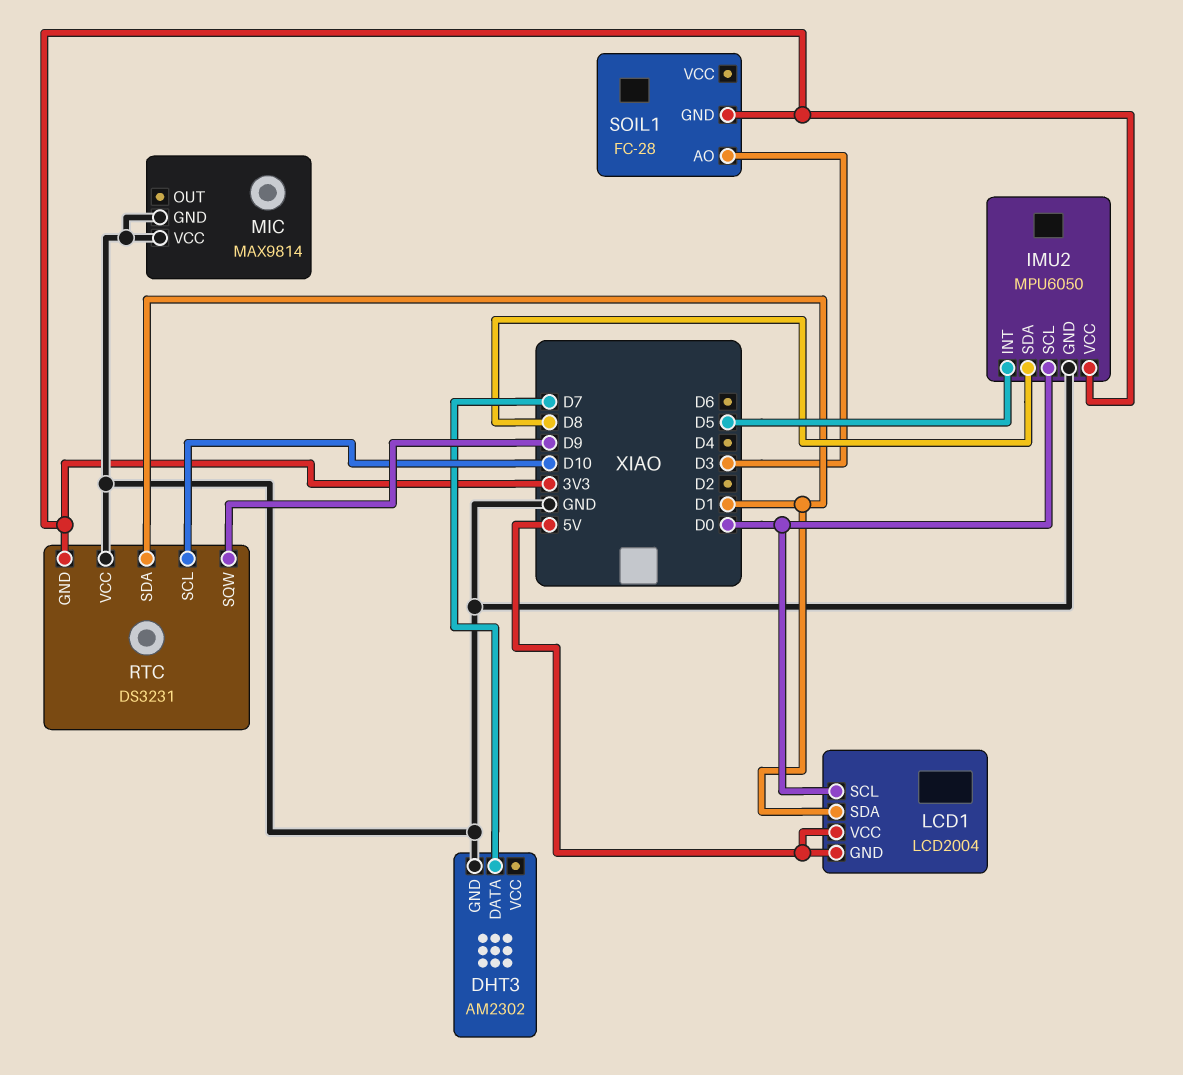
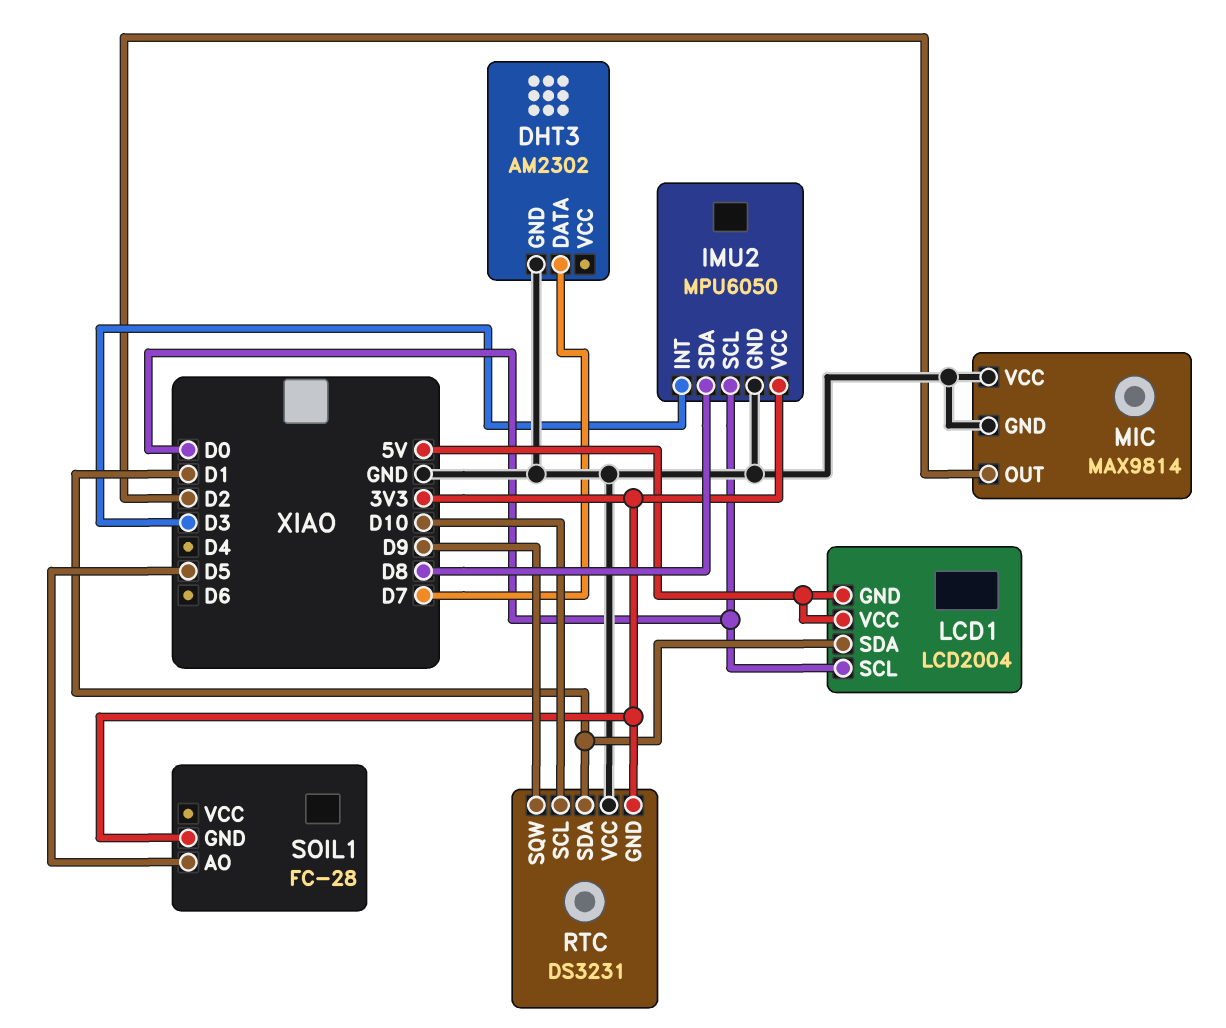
IMU2 pin INT: D5 -> D3
MIC pin OUT: none -> D2
SOIL1 pin AO: D3 -> D5

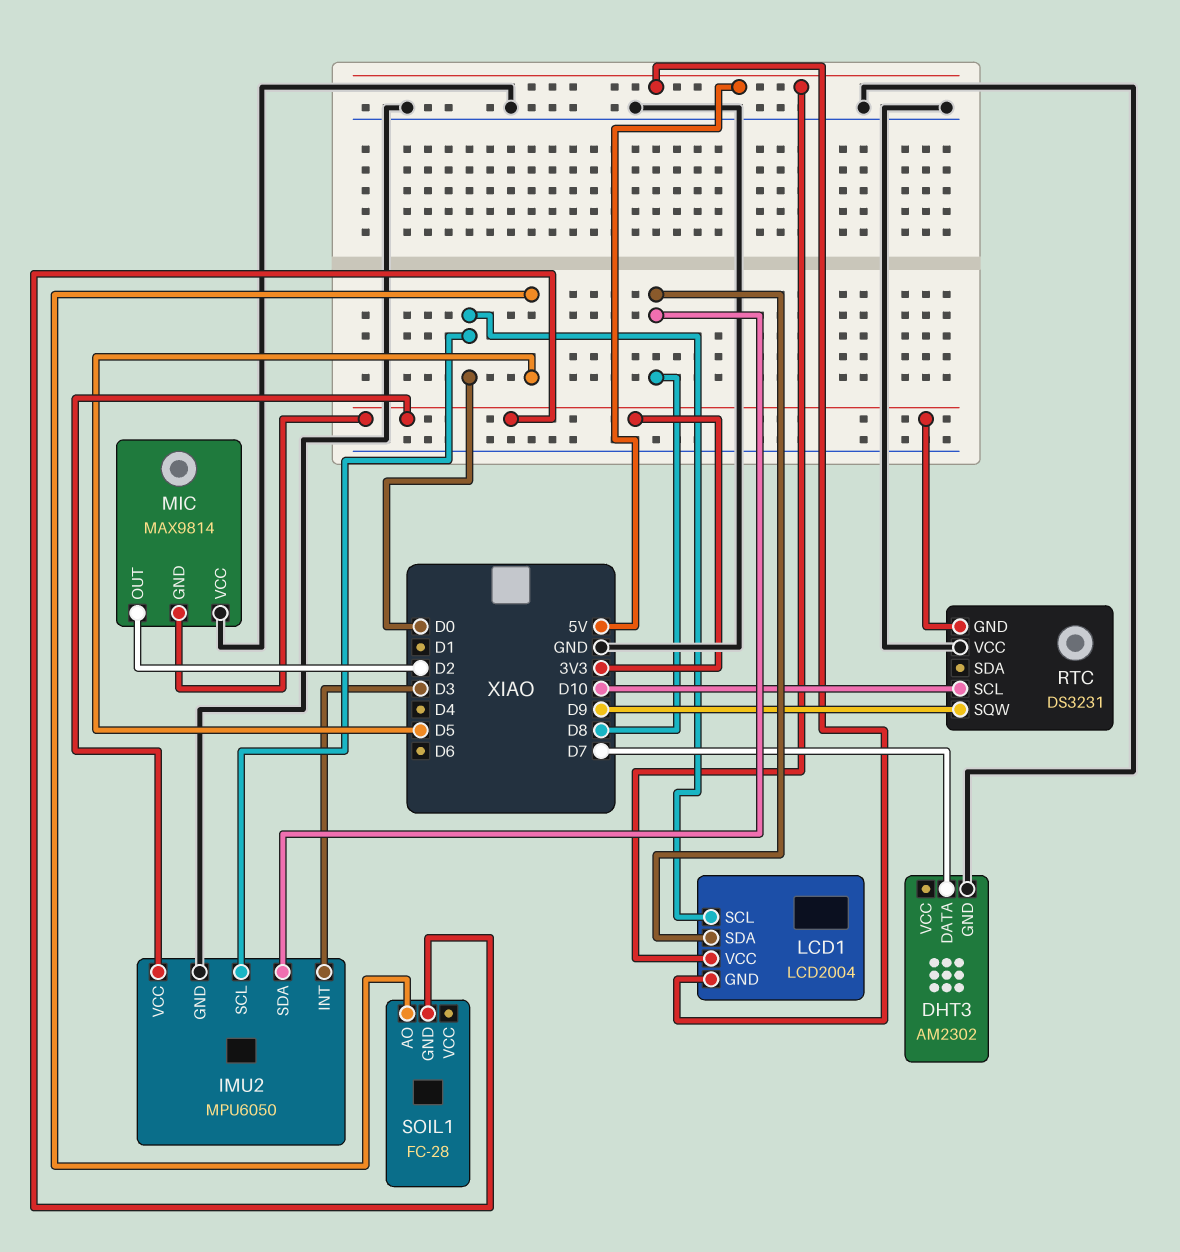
LCD1 pin SDA: D1 -> D8
MIC pin GND: GND -> 3V3
RTC pin SDA: D1 -> none

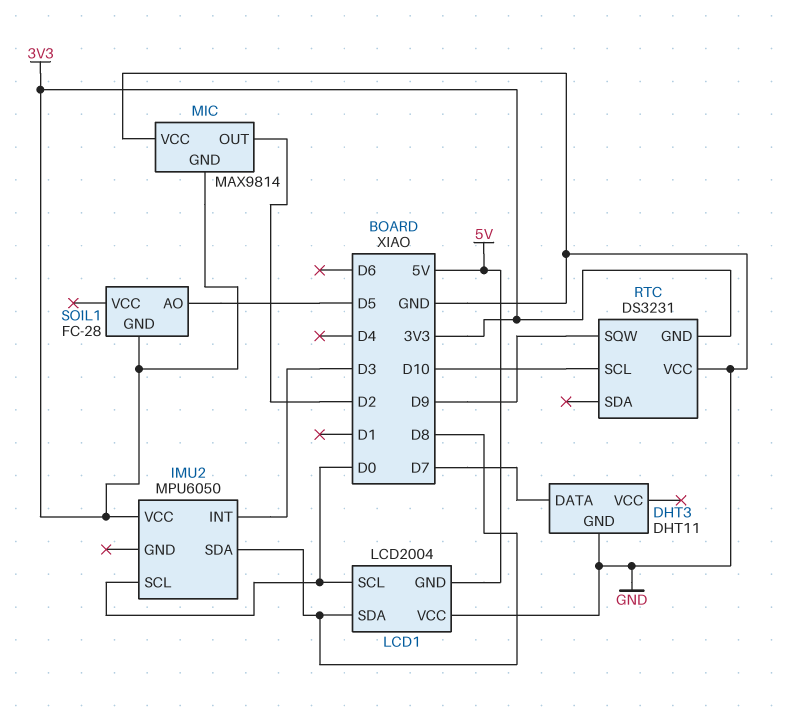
DHT3: AM2302 -> DHT11
IMU2 pin GND: GND -> none
LCD1 pin VCC: 5V -> GND

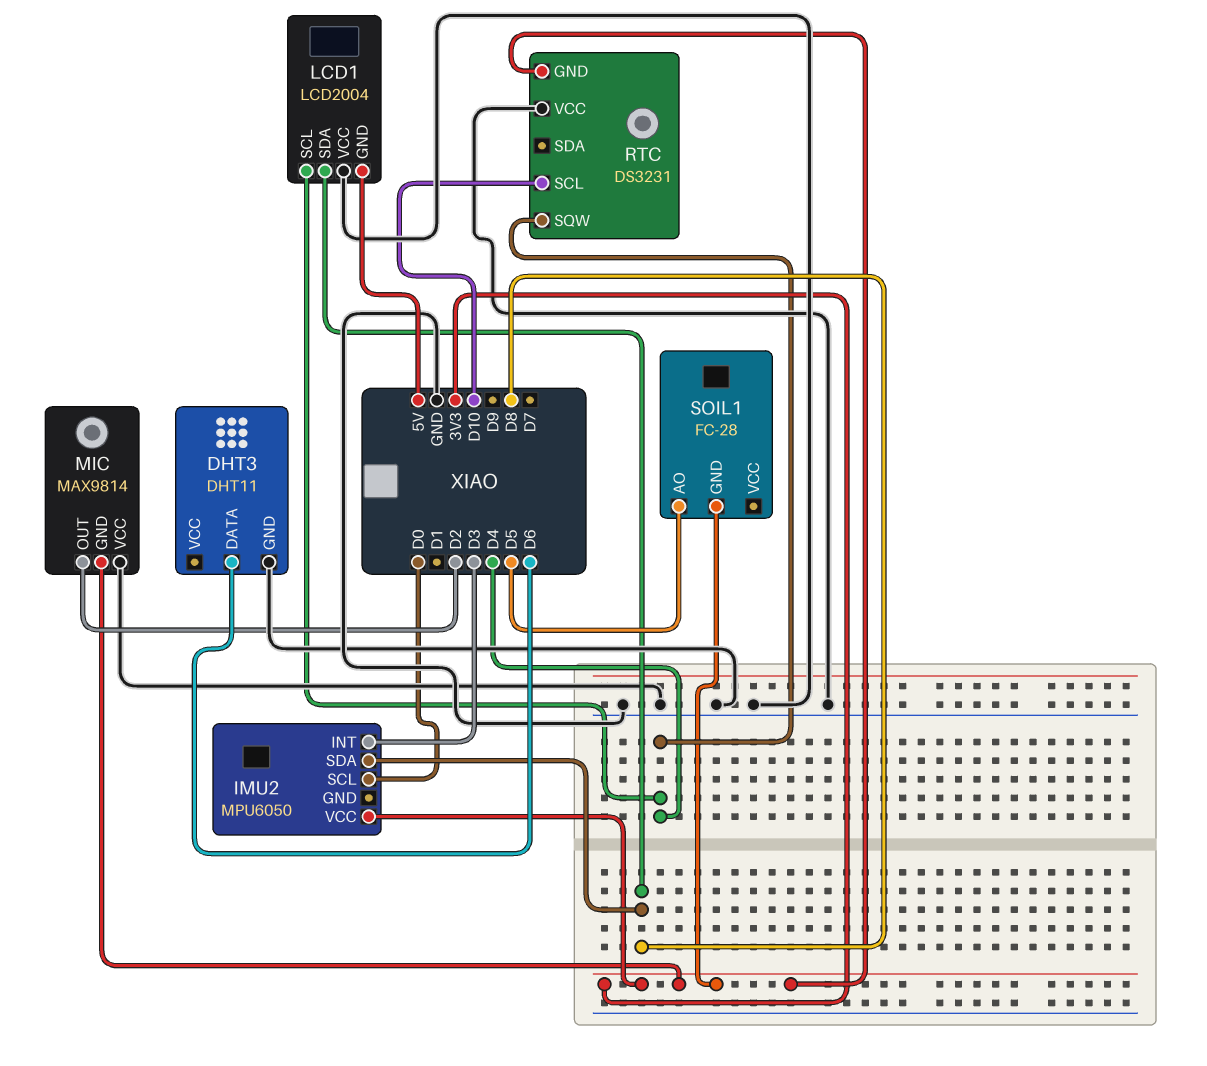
DHT3 pin DATA: D7 -> D6
LCD1 pin SCL: D0 -> D4
RTC pin SQW: D9 -> D4

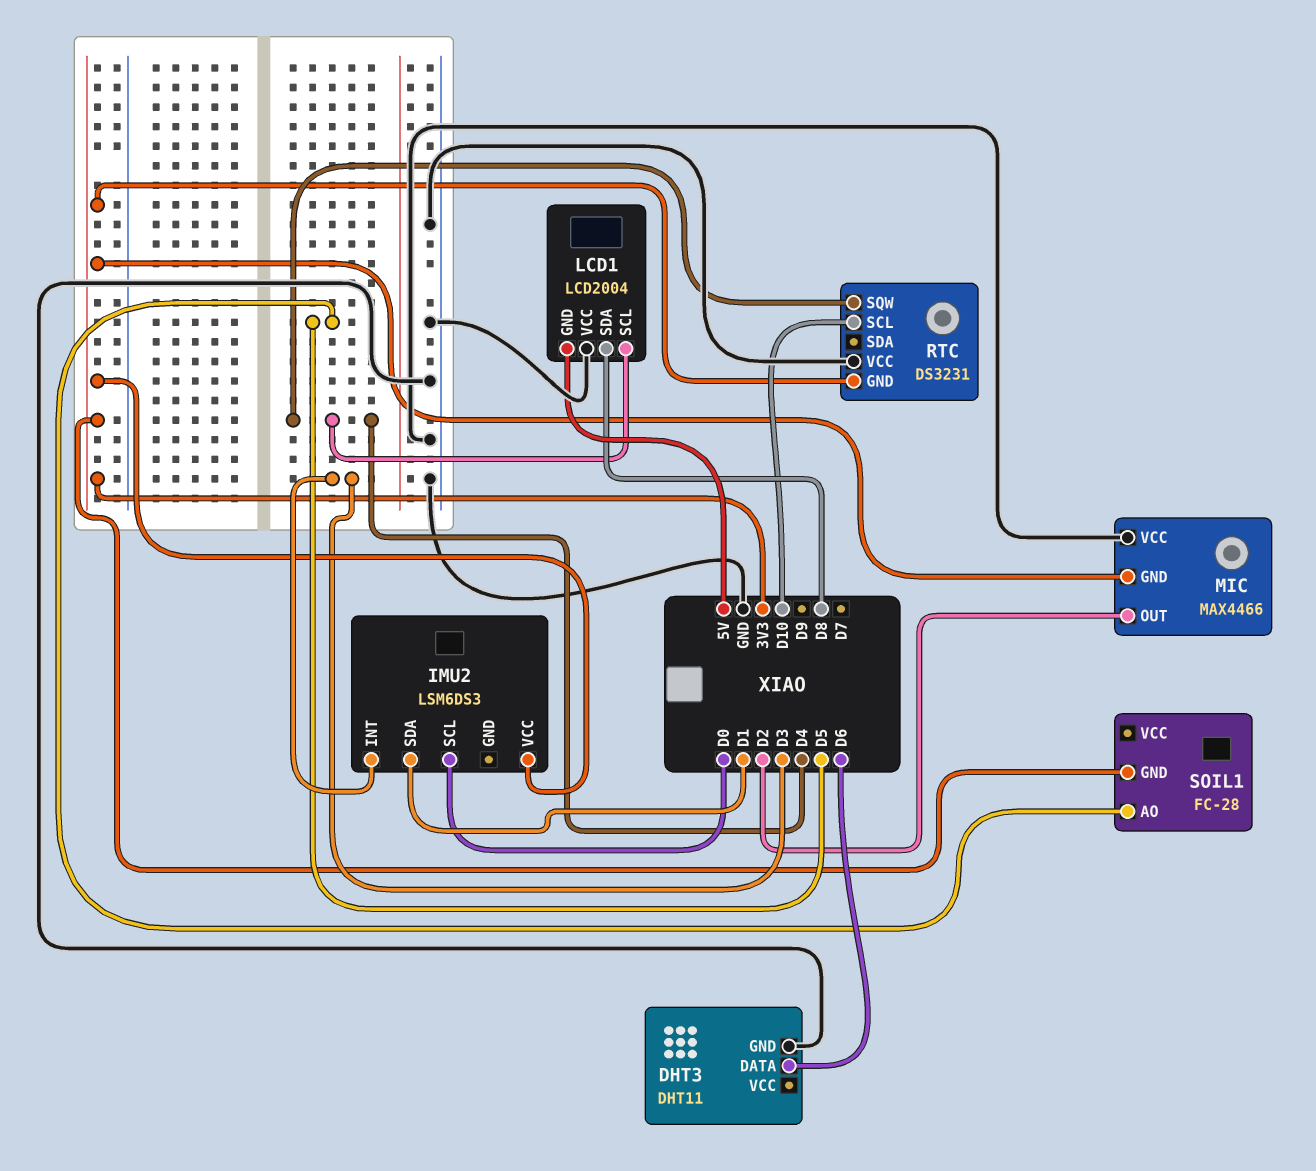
IMU2: MPU6050 -> LSM6DS3
IMU2 pin SDA: D8 -> D1
MIC: MAX9814 -> MAX4466

